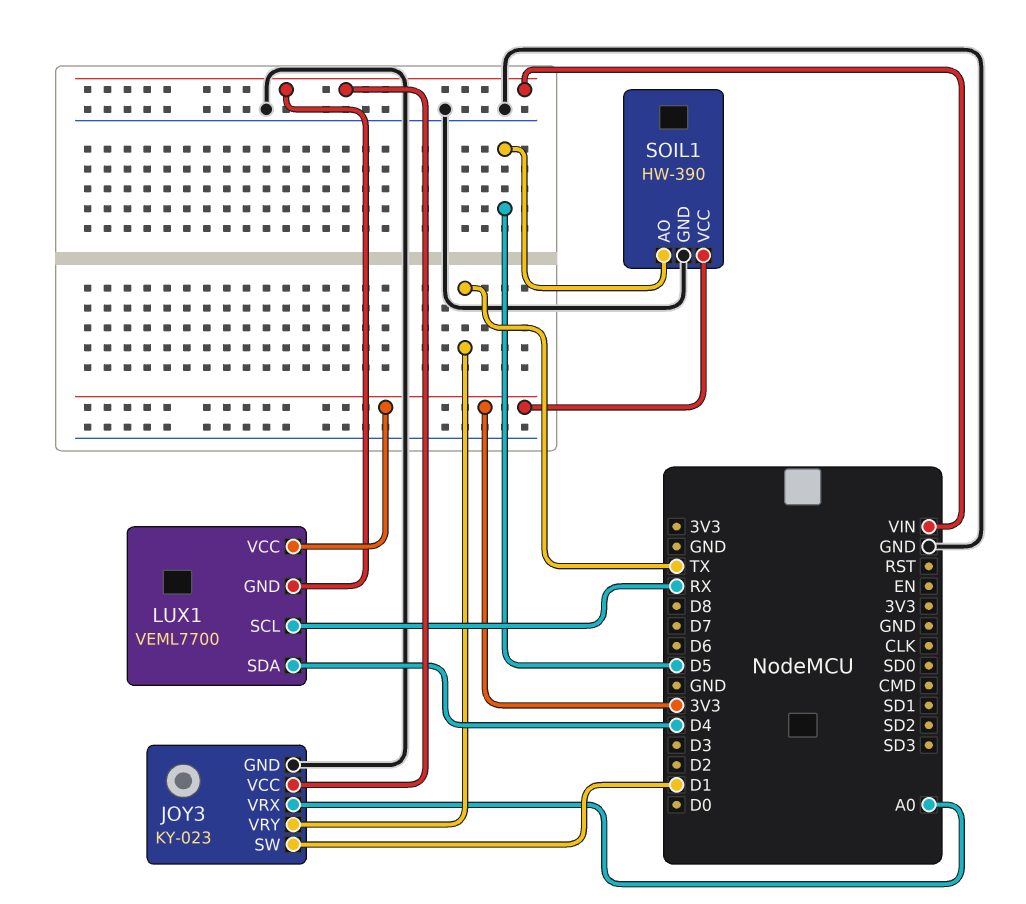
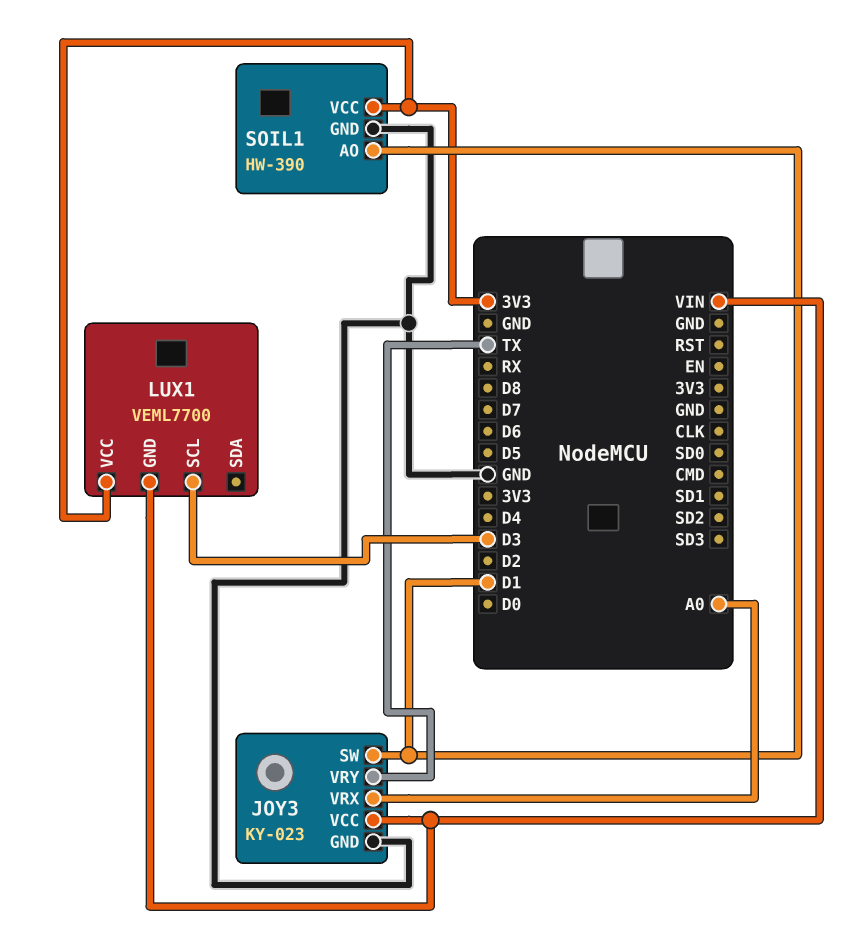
LUX1 pin SCL: RX -> D3
LUX1 pin SDA: D4 -> none
SOIL1 pin AO: D5 -> D1

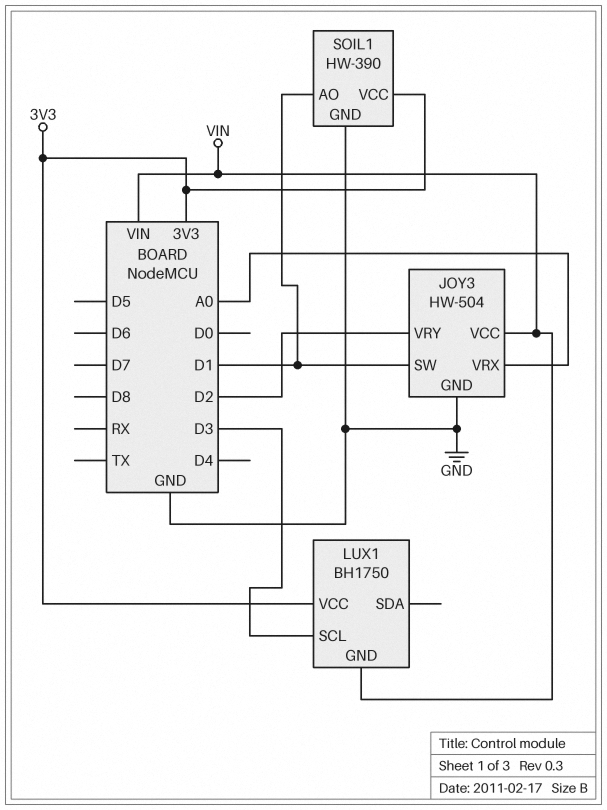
JOY3: KY-023 -> HW-504
JOY3 pin VRY: TX -> D2
LUX1: VEML7700 -> BH1750

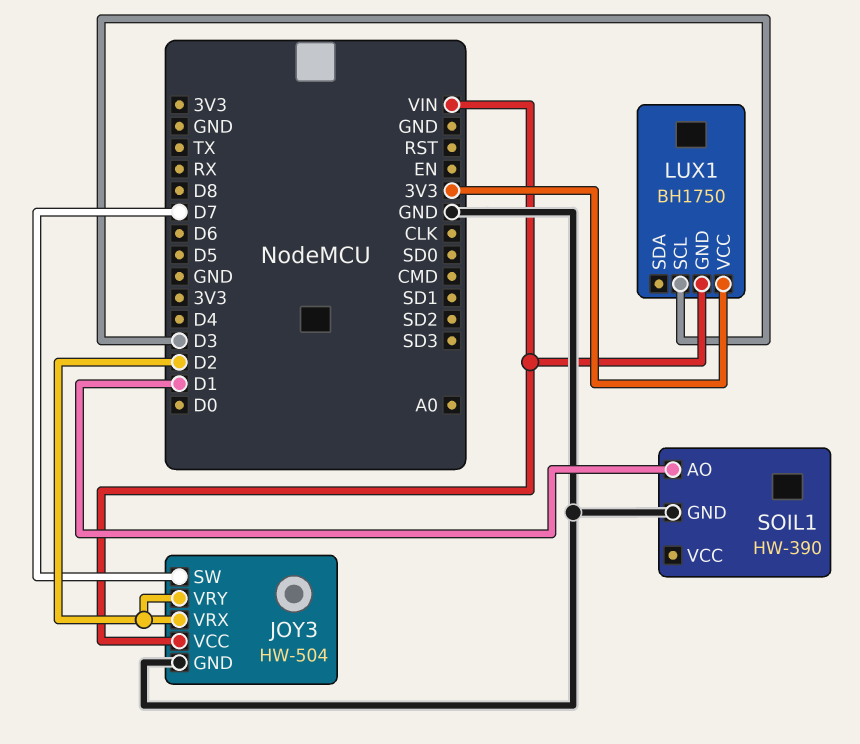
JOY3 pin SW: D1 -> D7
JOY3 pin VRX: A0 -> D2
SOIL1 pin VCC: 3V3 -> none

